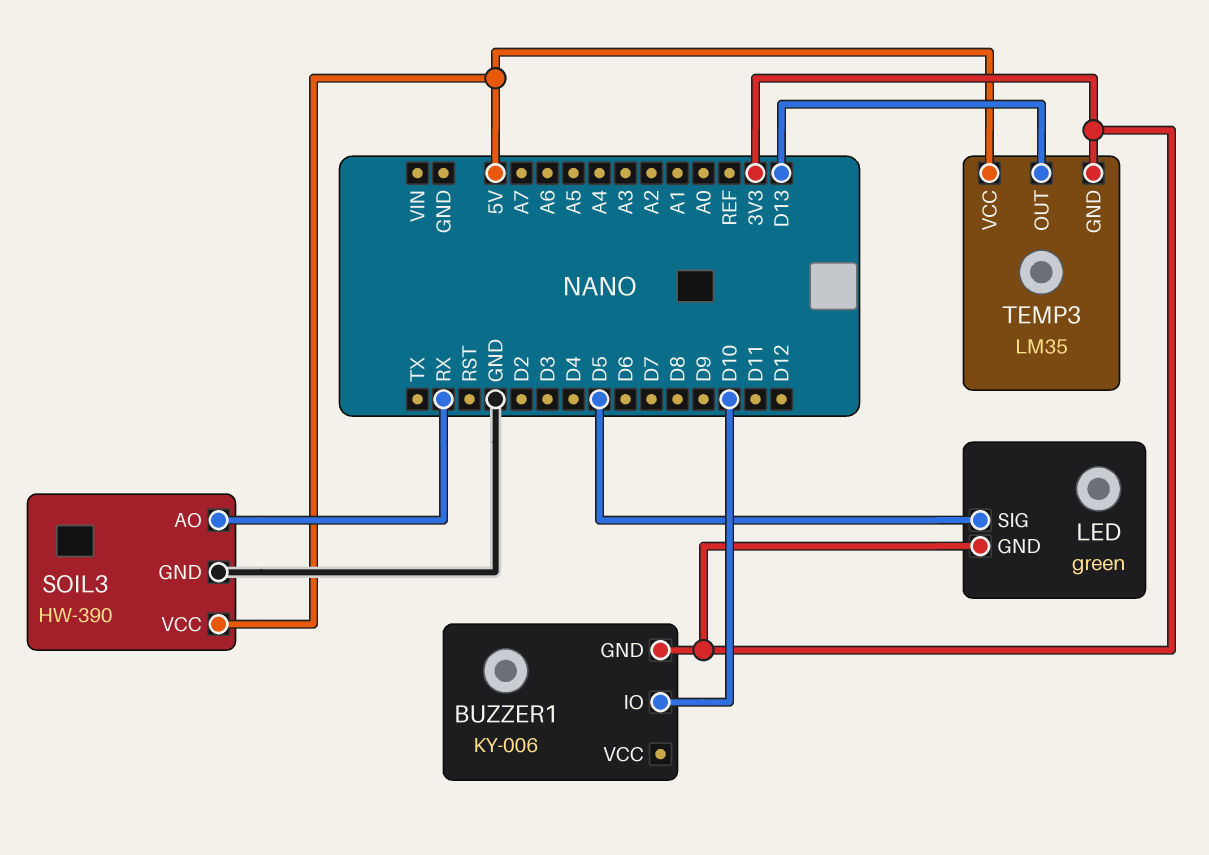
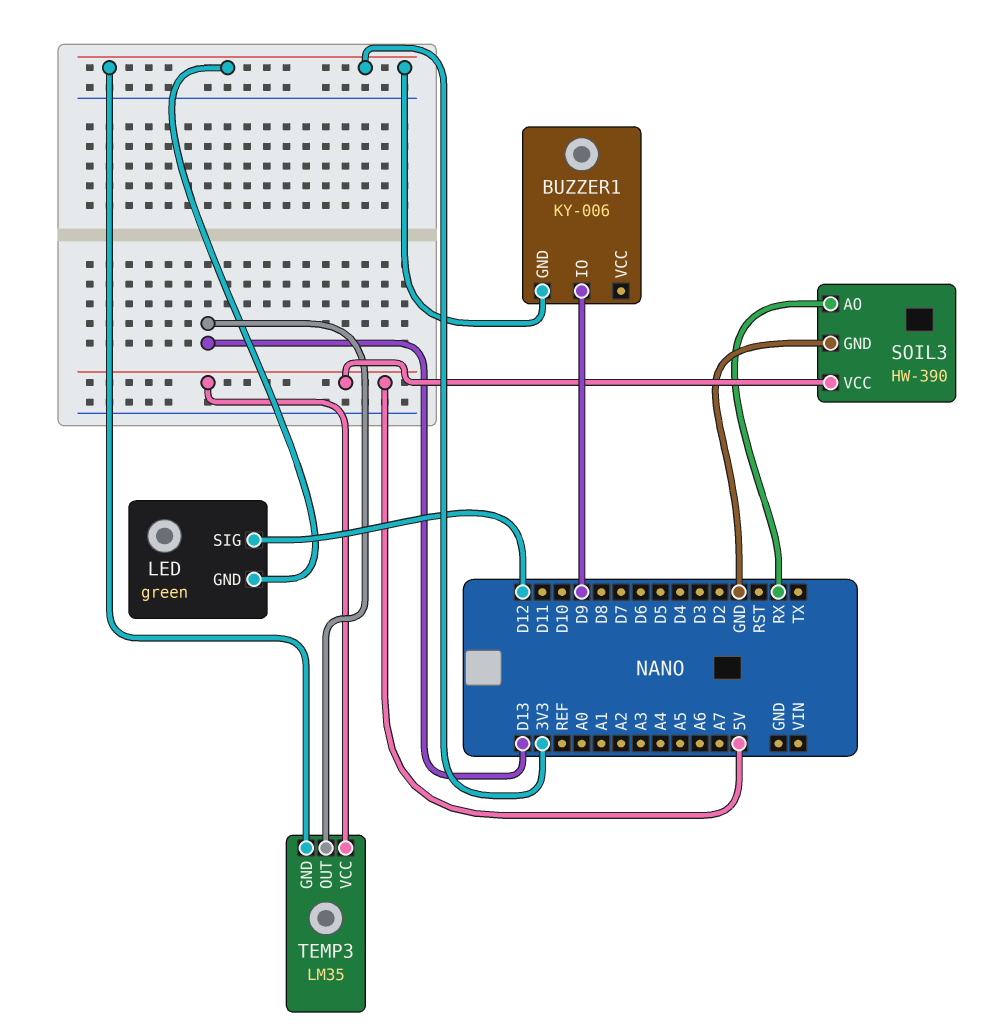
BUZZER1 pin IO: D10 -> D9
LED pin SIG: D5 -> D12

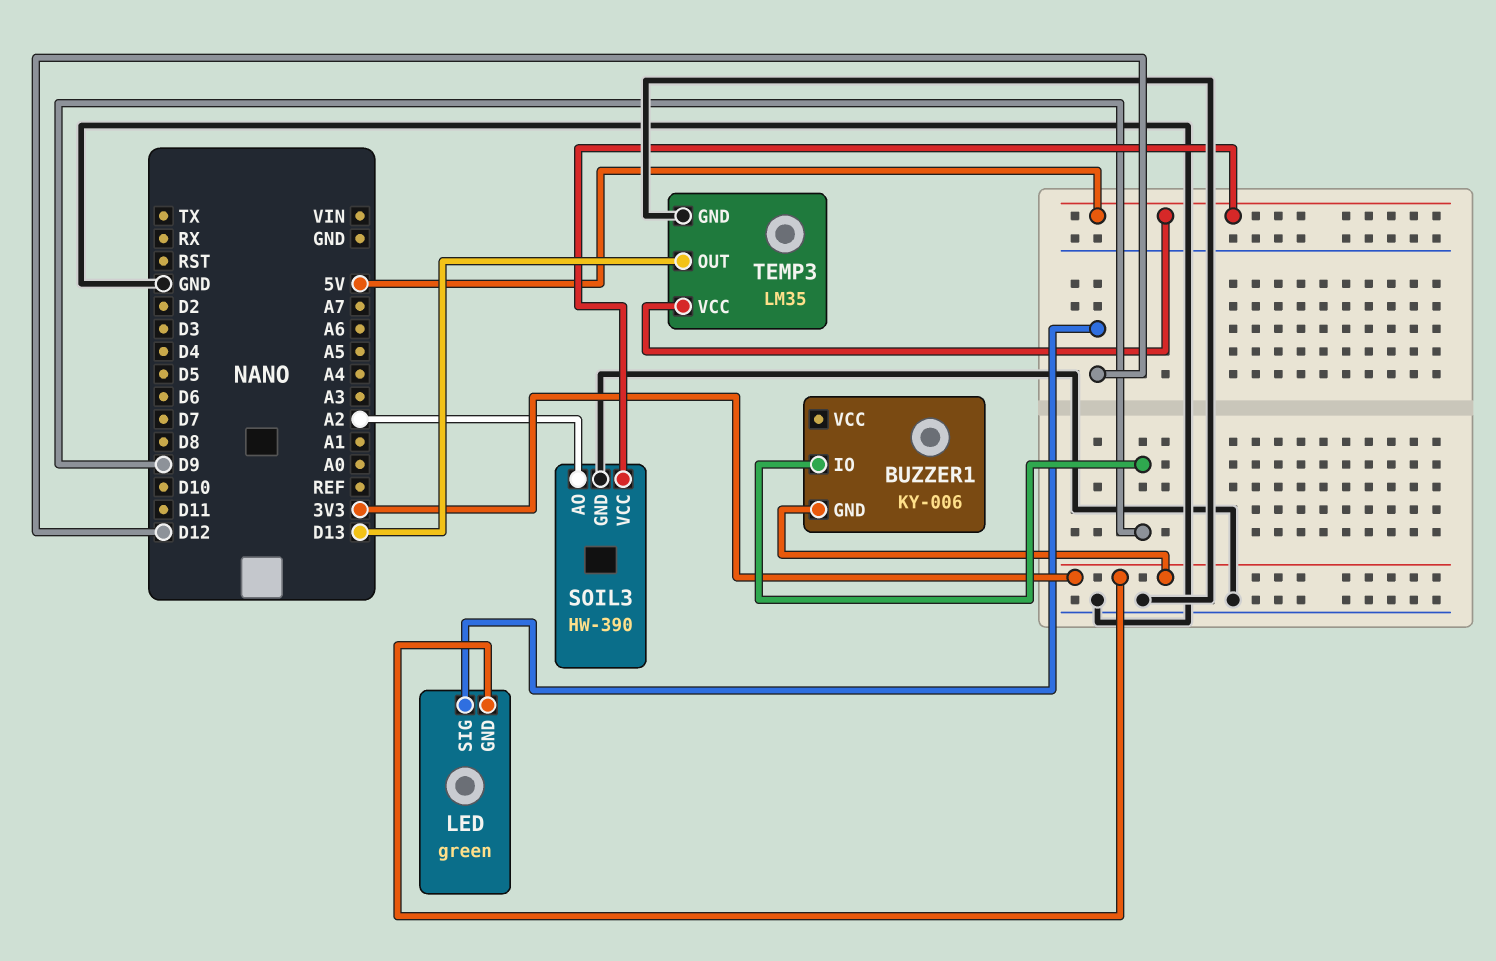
SOIL3 pin AO: RX -> A2
TEMP3 pin GND: 3V3 -> GND

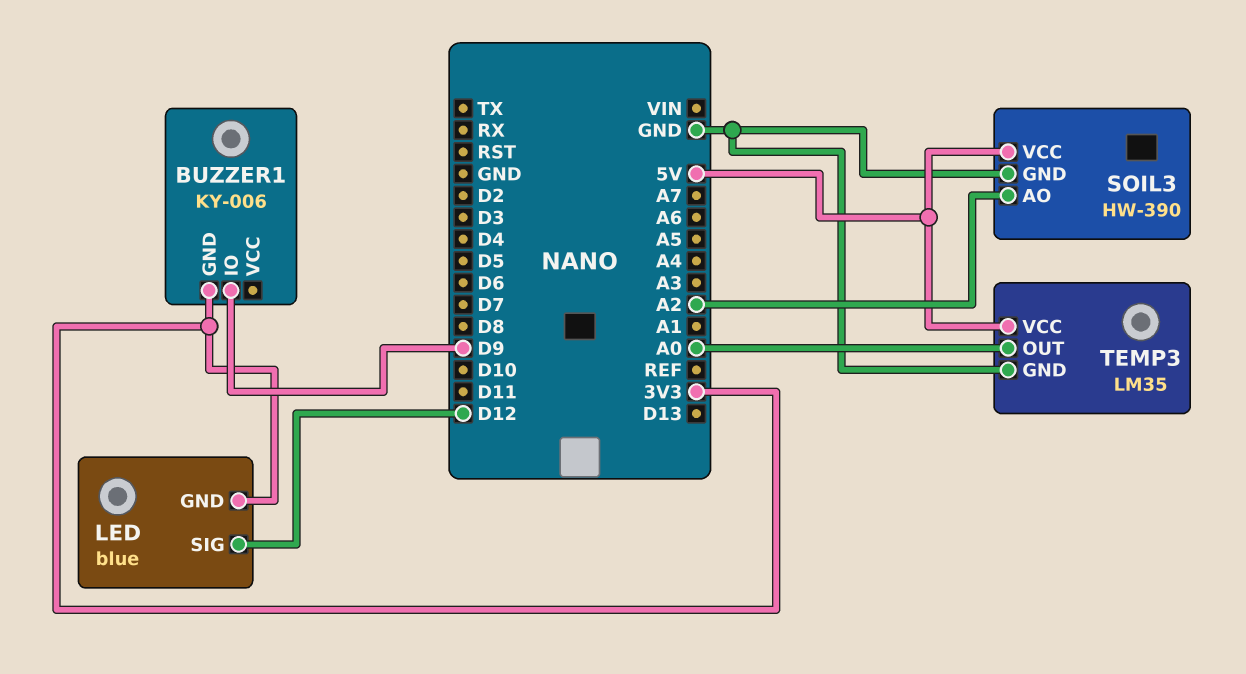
LED: green -> blue
TEMP3 pin OUT: D13 -> A0

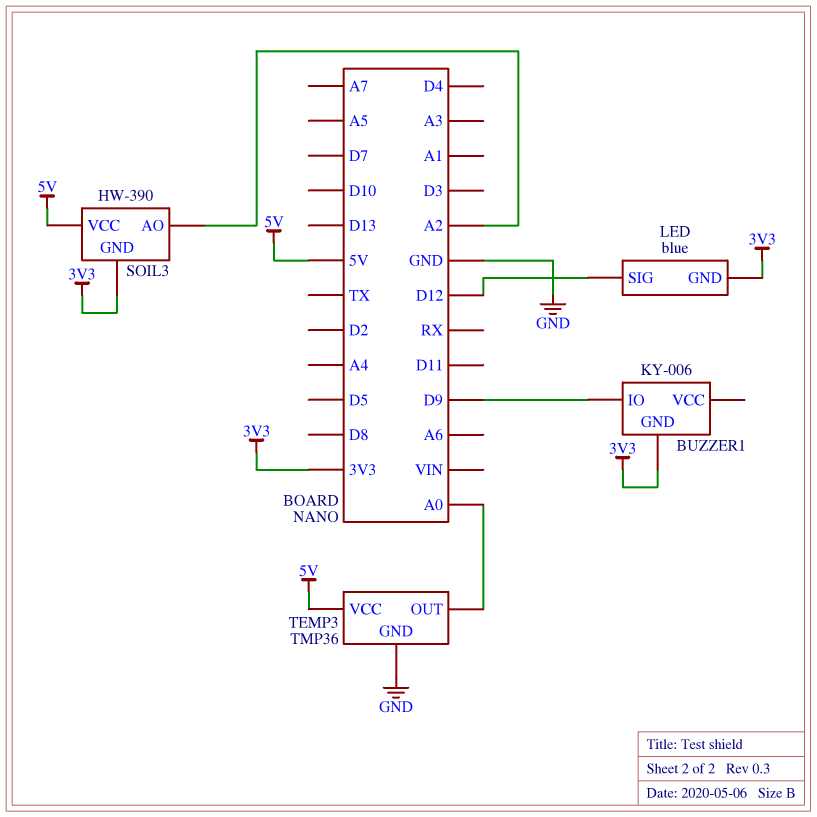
SOIL3 pin GND: GND -> 3V3
TEMP3: LM35 -> TMP36

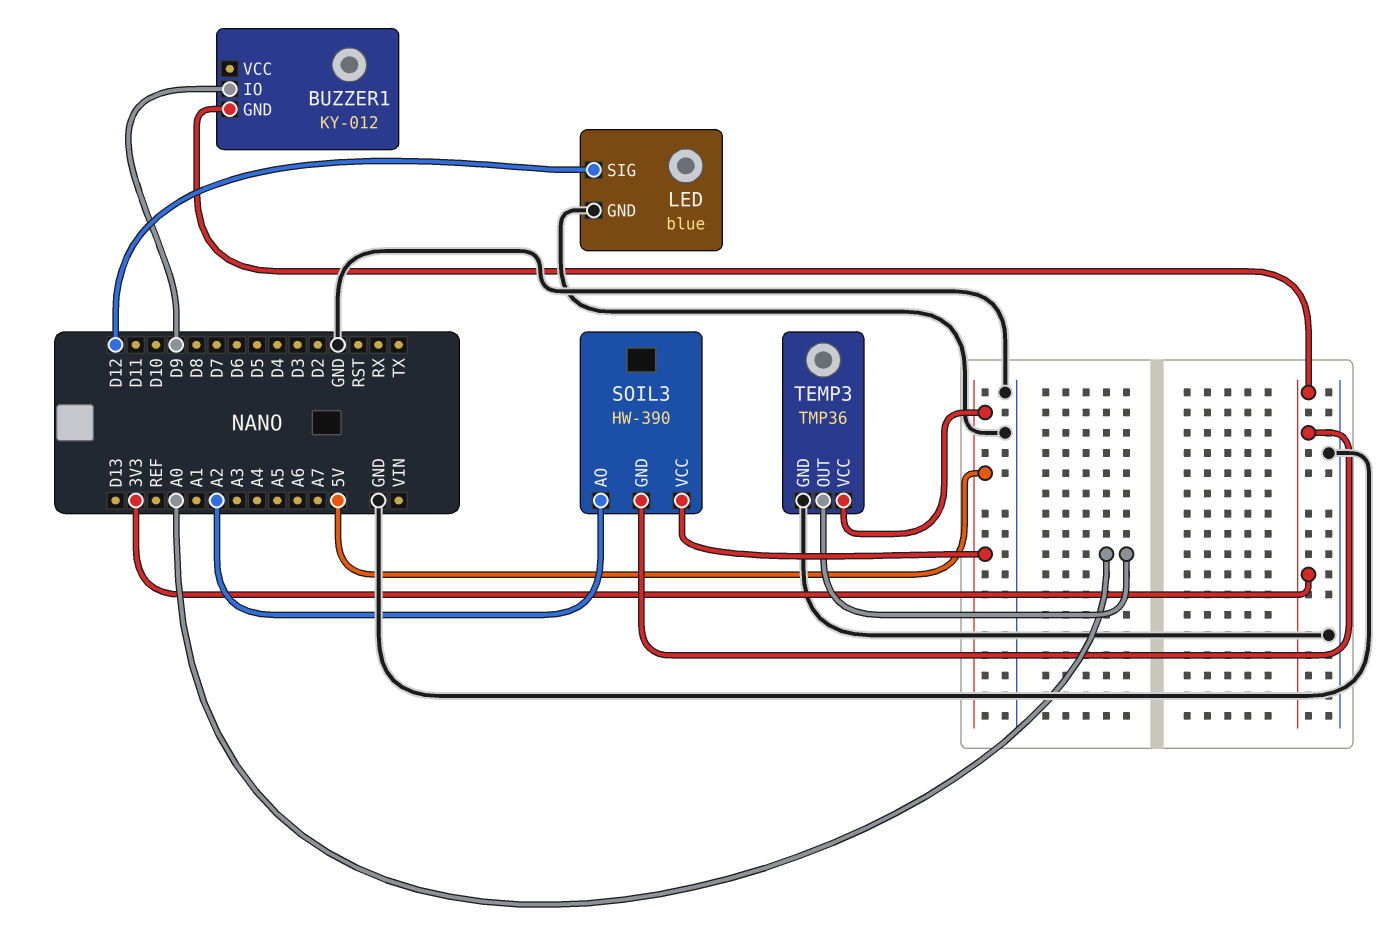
BUZZER1: KY-006 -> KY-012
LED pin GND: 3V3 -> GND

